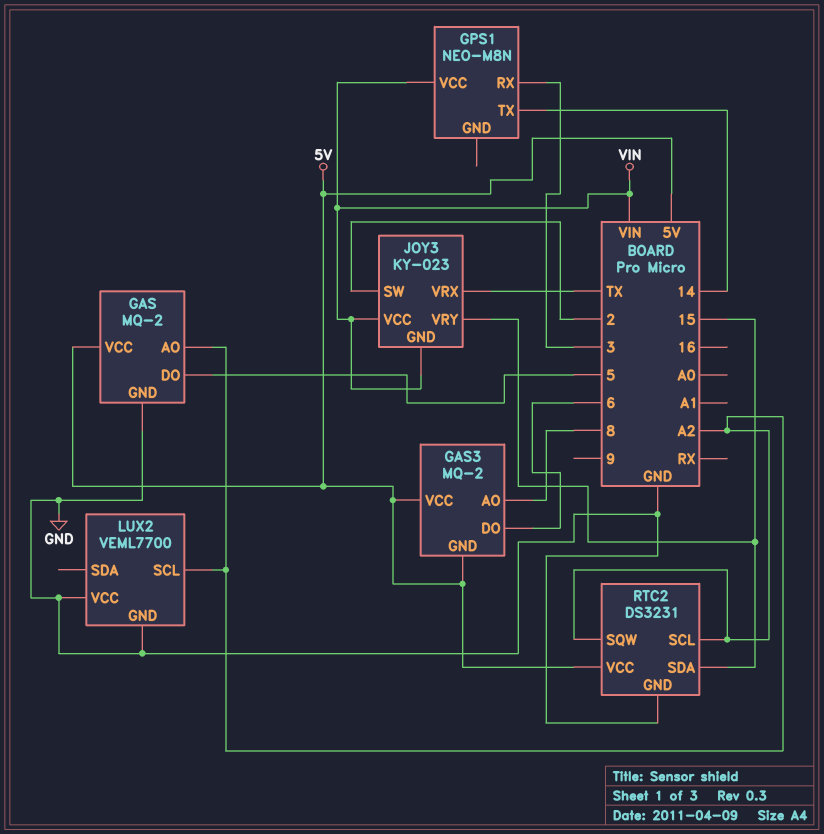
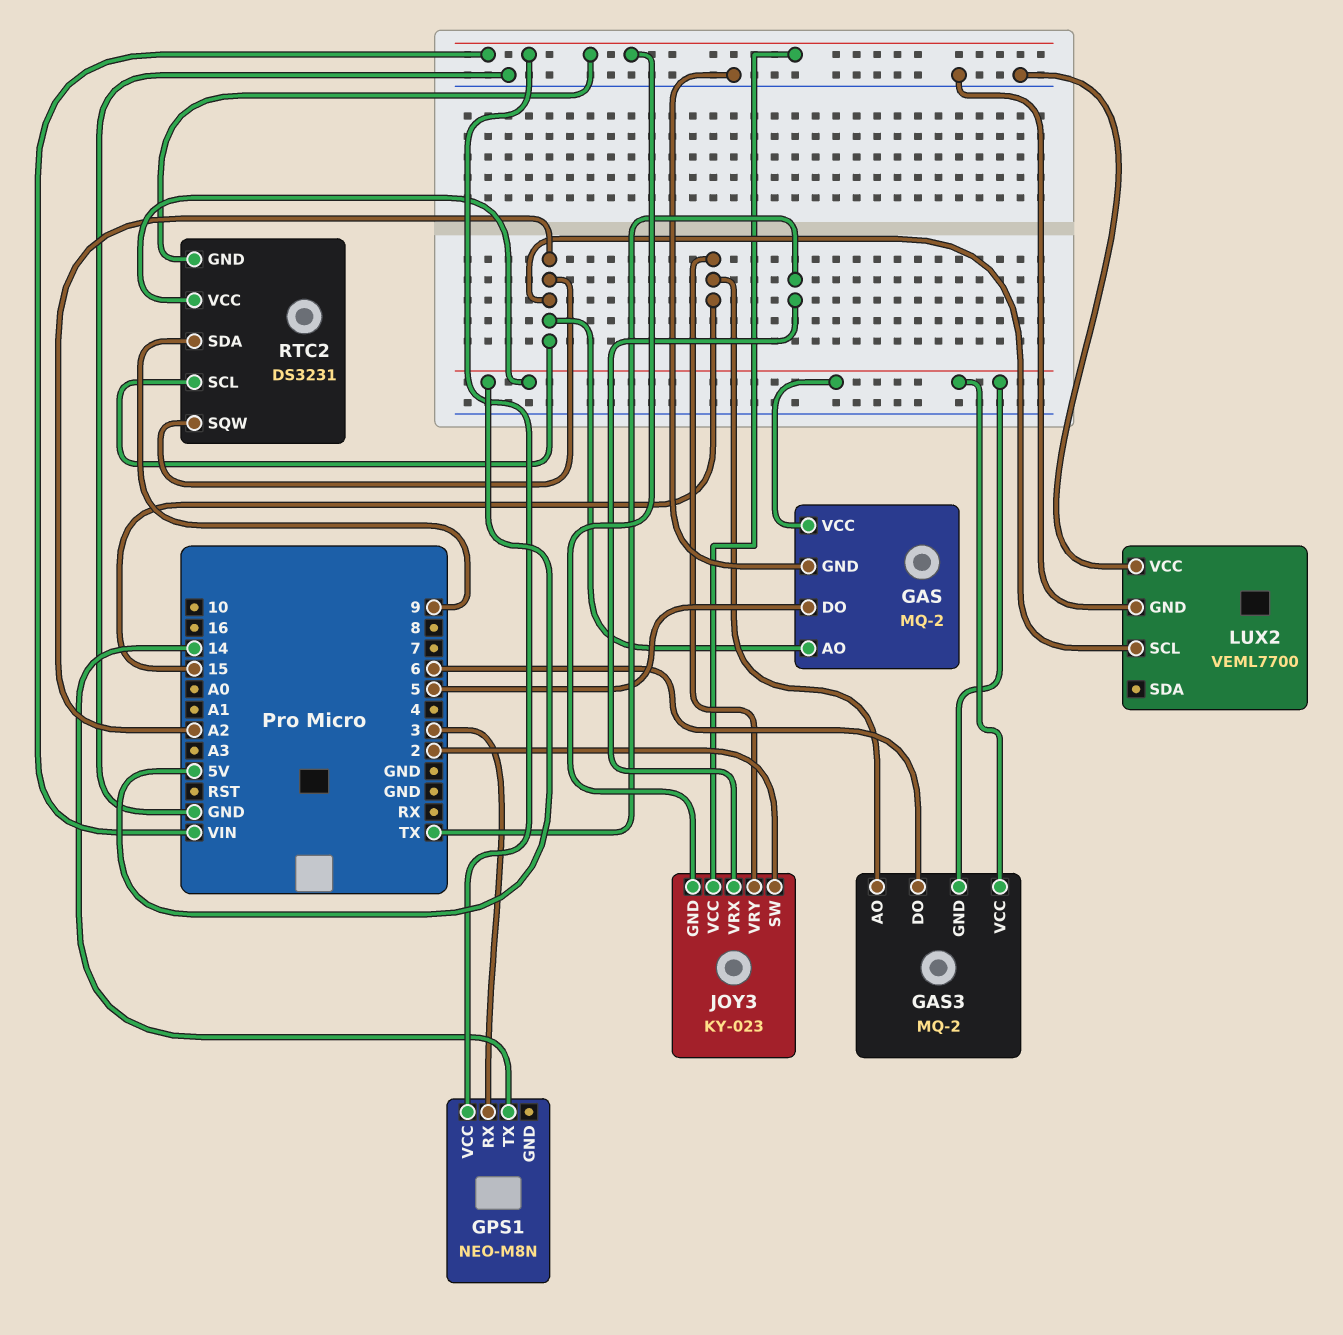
GAS3 pin AO: 8 -> 15
RTC2 pin GND: GND -> VIN
RTC2 pin SDA: 15 -> 9

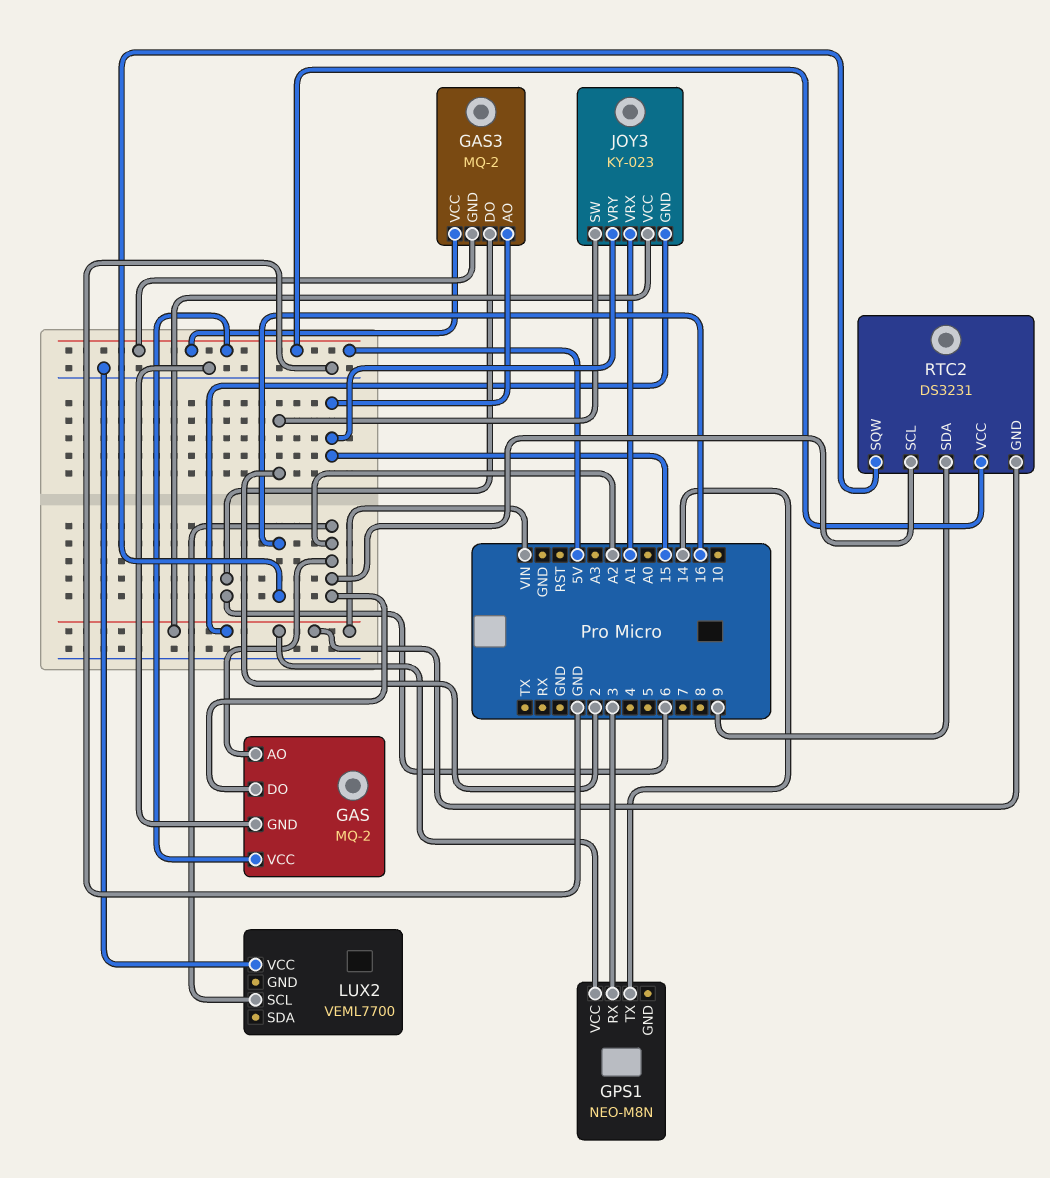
GAS pin DO: 5 -> A2
JOY3 pin VRX: TX -> A1
LUX2 pin GND: GND -> none
RTC2 pin SQW: A2 -> 16

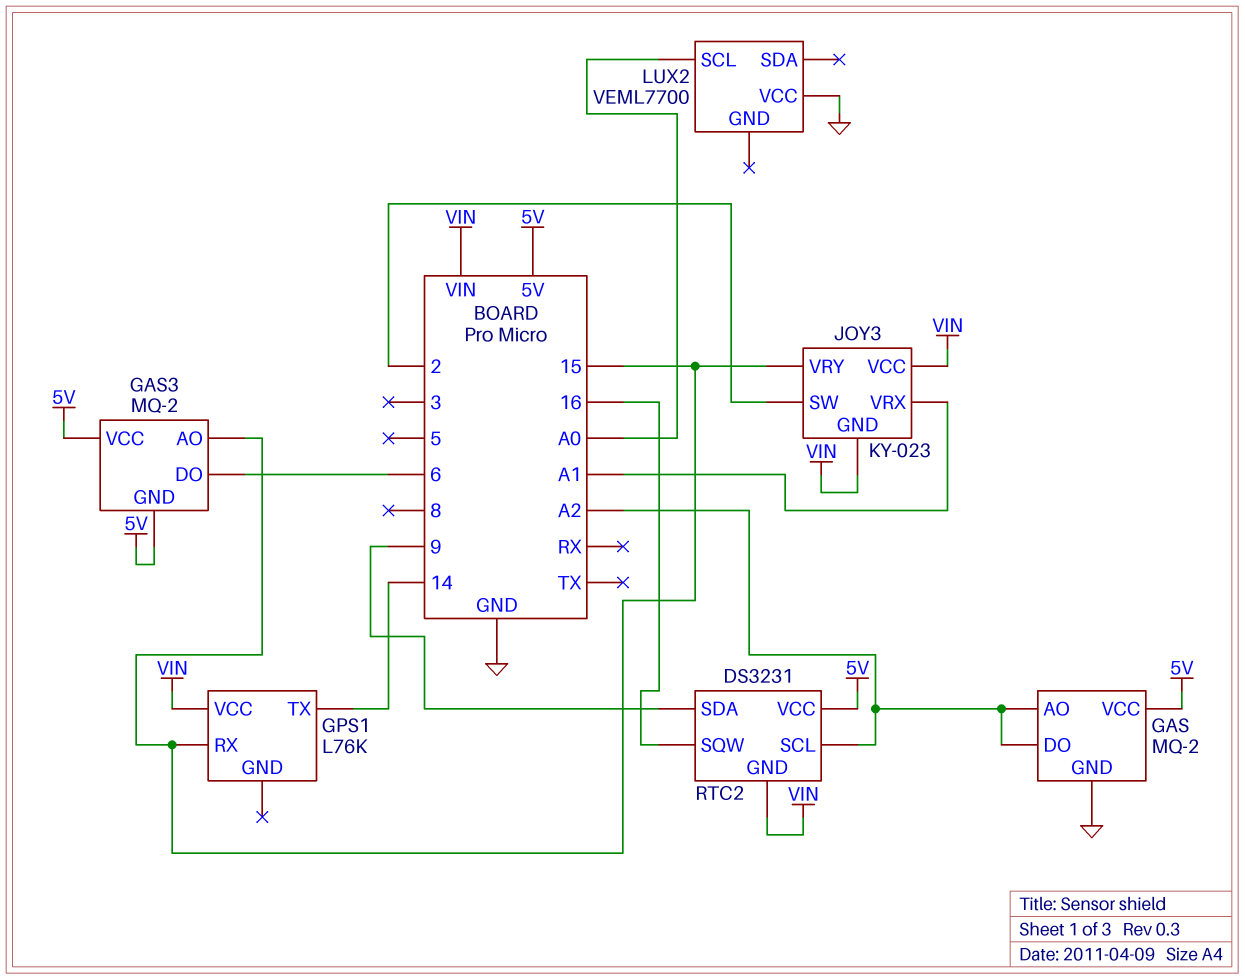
GPS1: NEO-M8N -> L76K
GPS1 pin RX: 3 -> 15
LUX2 pin SCL: A2 -> A0

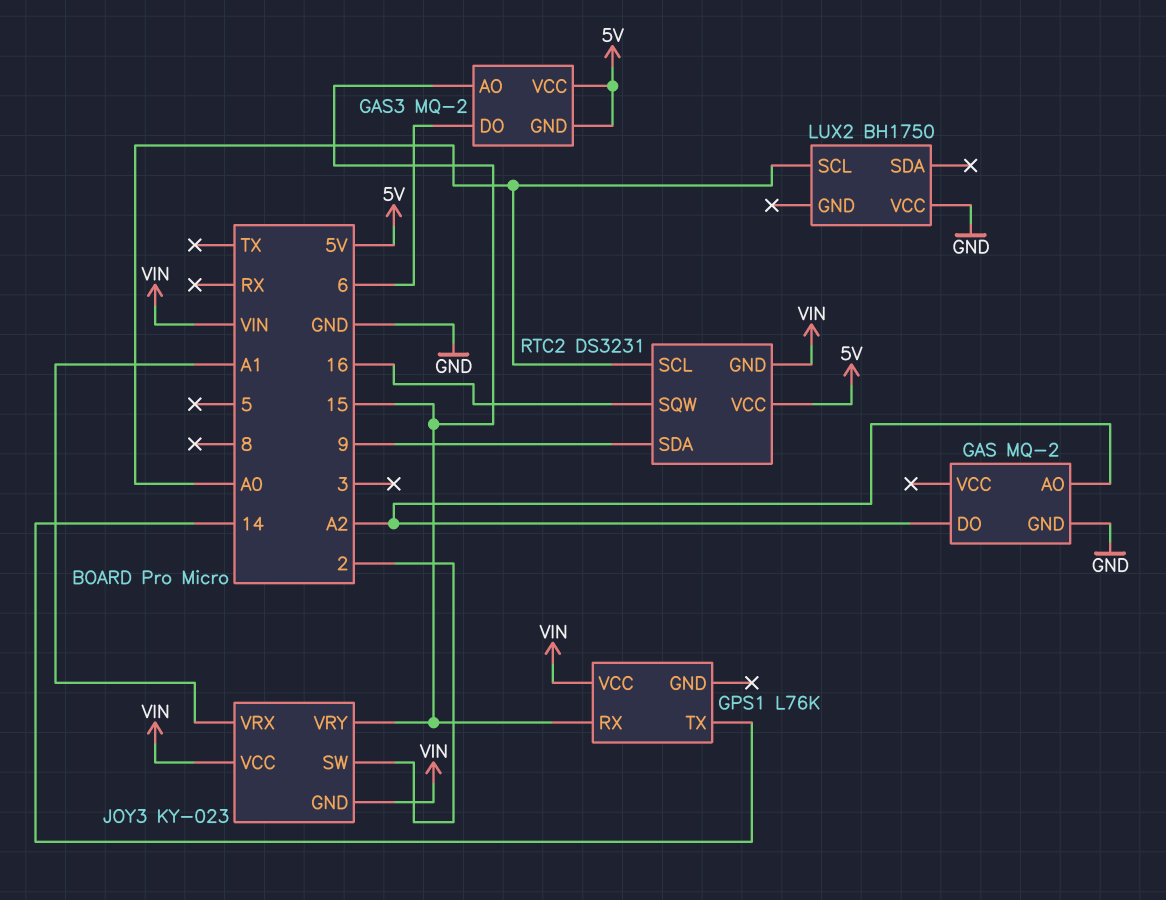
GAS pin VCC: 5V -> none
LUX2: VEML7700 -> BH1750
RTC2 pin SCL: A2 -> A0

